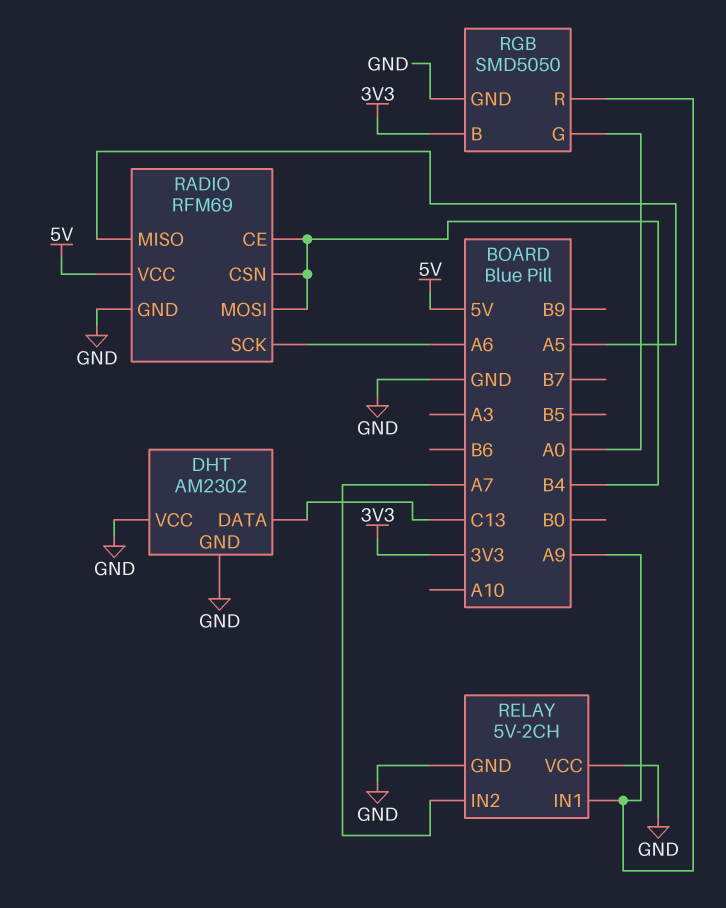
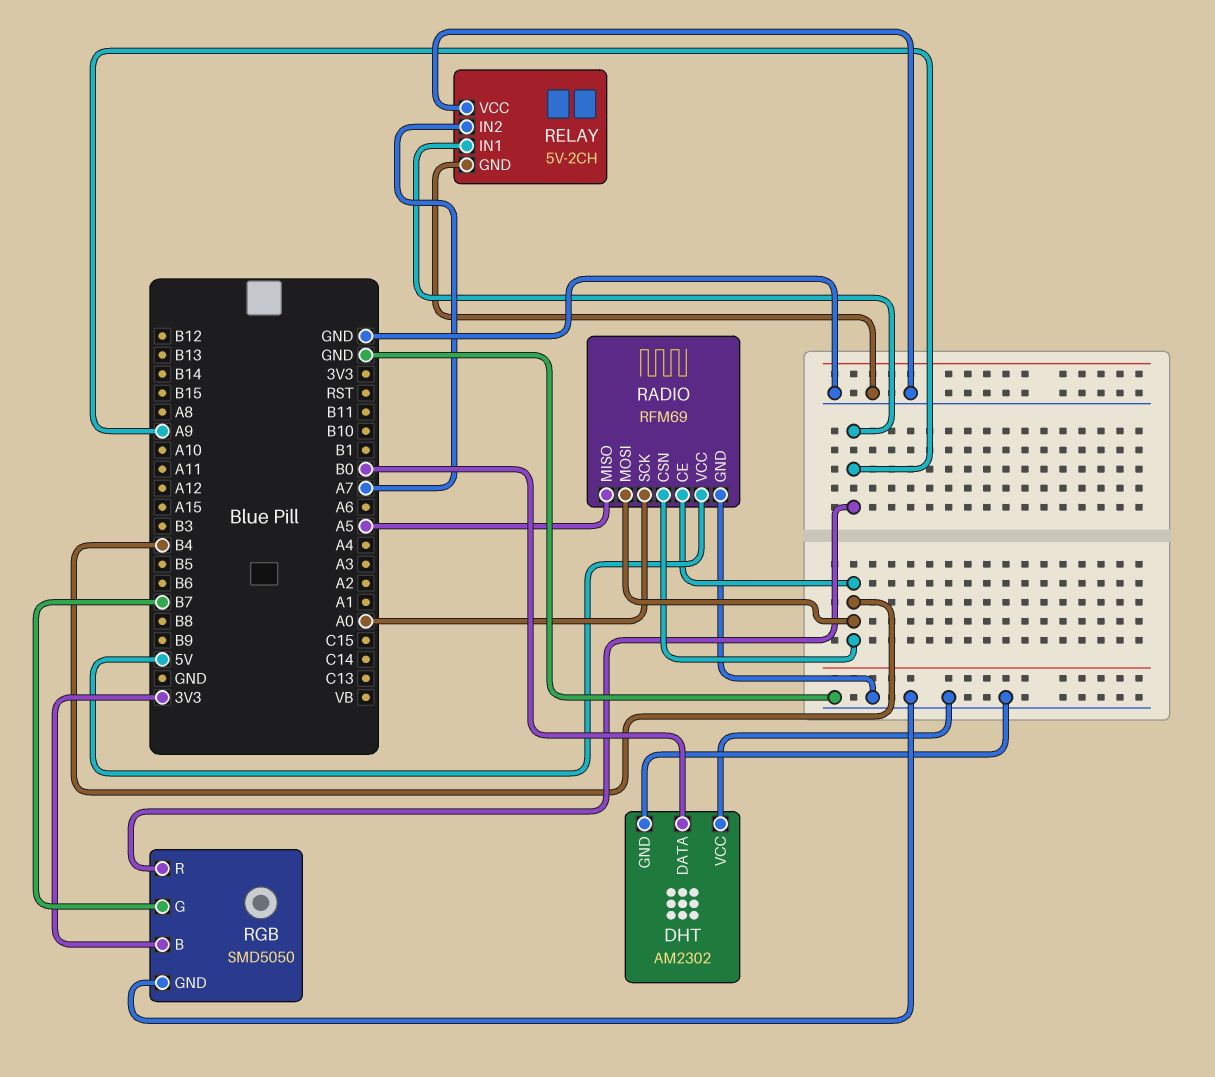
DHT pin DATA: C13 -> B0
RADIO pin SCK: A6 -> A0
RGB pin G: A0 -> B7

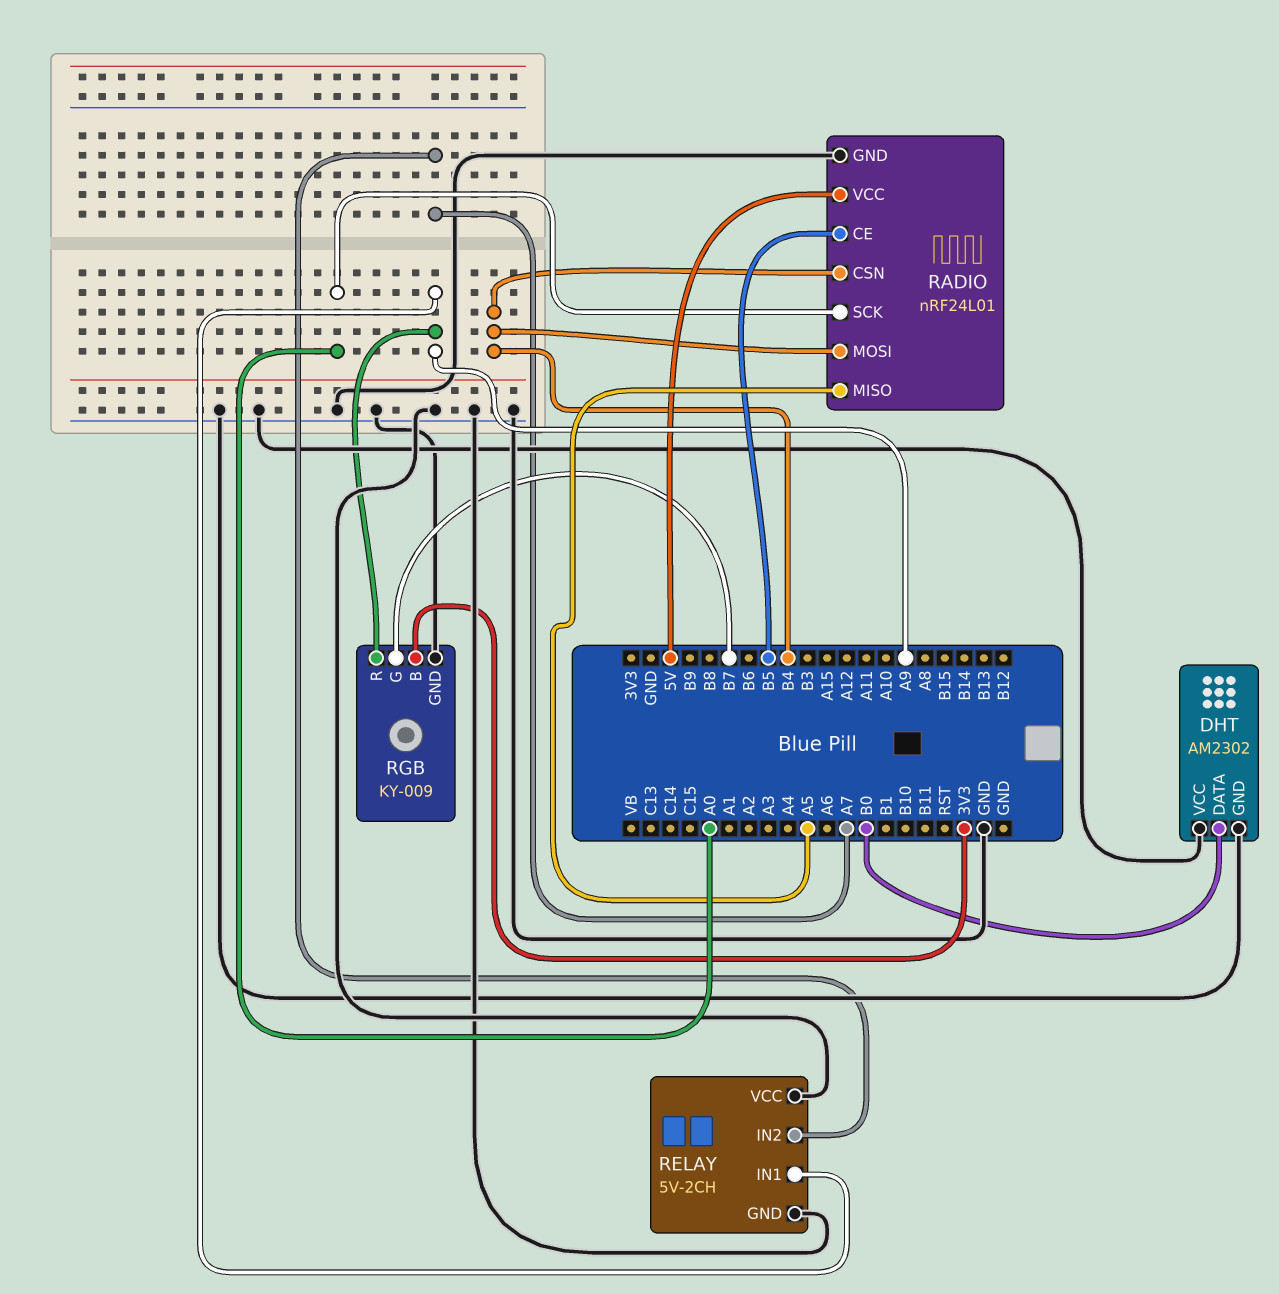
RADIO: RFM69 -> nRF24L01
RADIO pin CE: B4 -> B5
RGB: SMD5050 -> KY-009

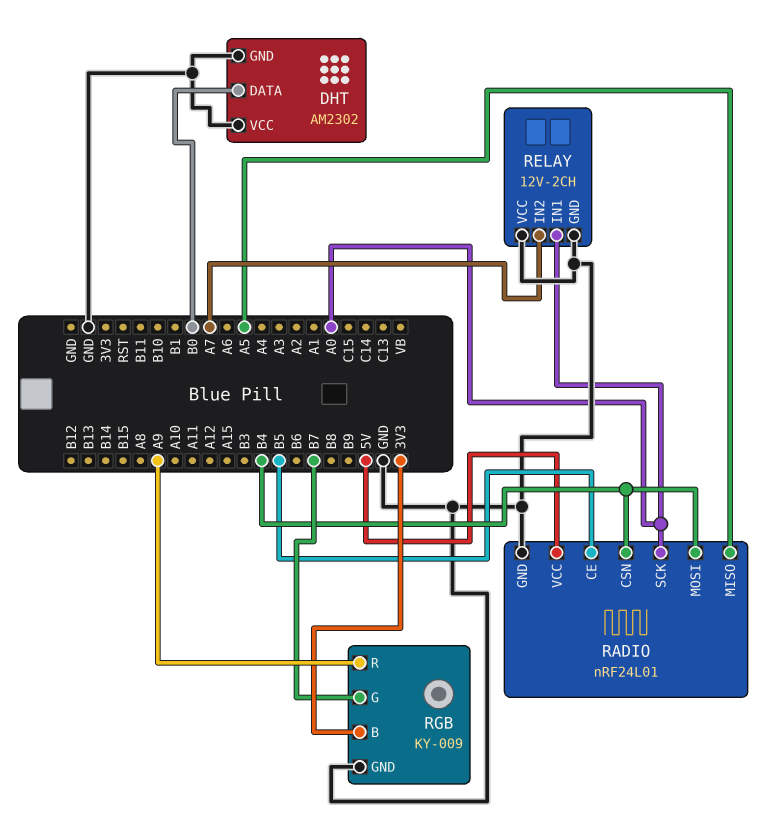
RELAY: 5V-2CH -> 12V-2CH
RELAY pin IN1: A9 -> A0

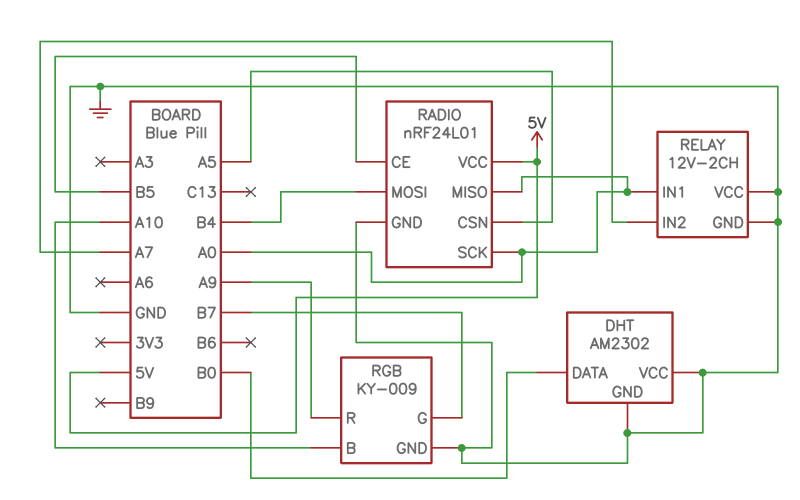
RADIO pin CSN: B4 -> A5
RADIO pin MISO: A5 -> A0
RGB pin B: 3V3 -> A10

